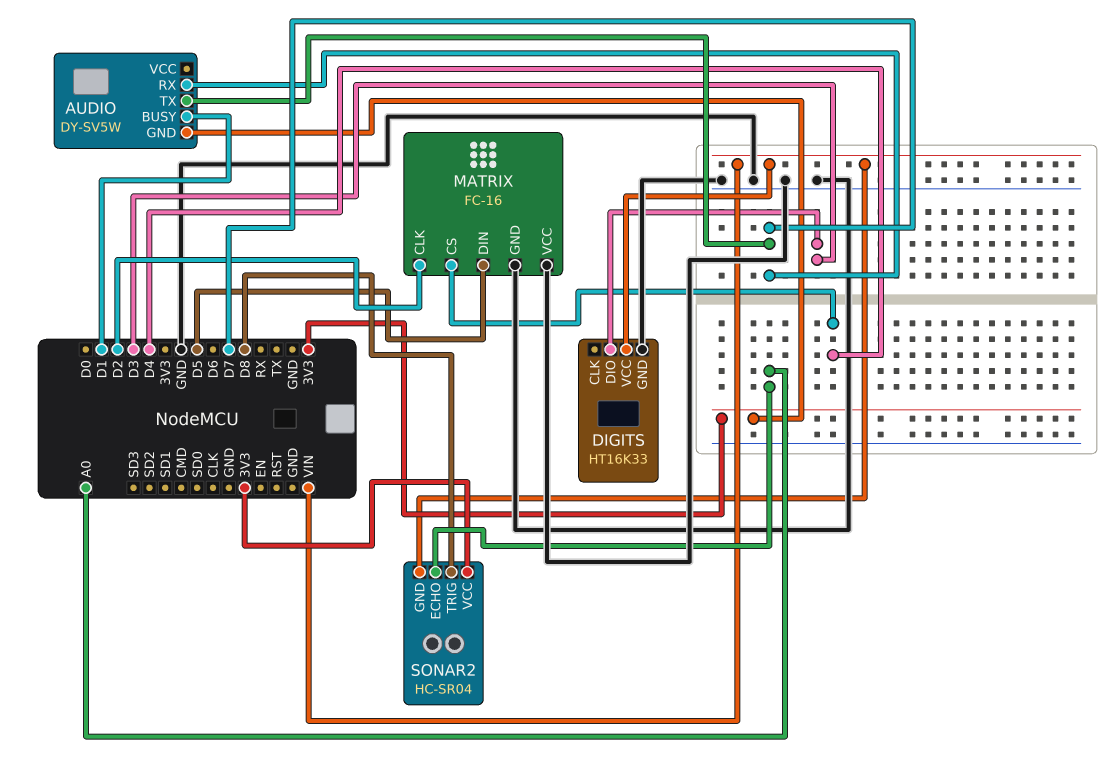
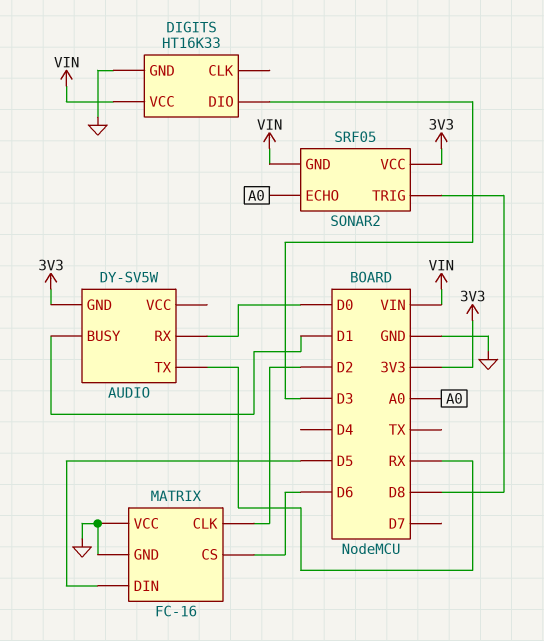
AUDIO pin RX: D7 -> D0
AUDIO pin TX: D7 -> RX
MATRIX pin CS: D4 -> D6
SONAR2: HC-SR04 -> SRF05

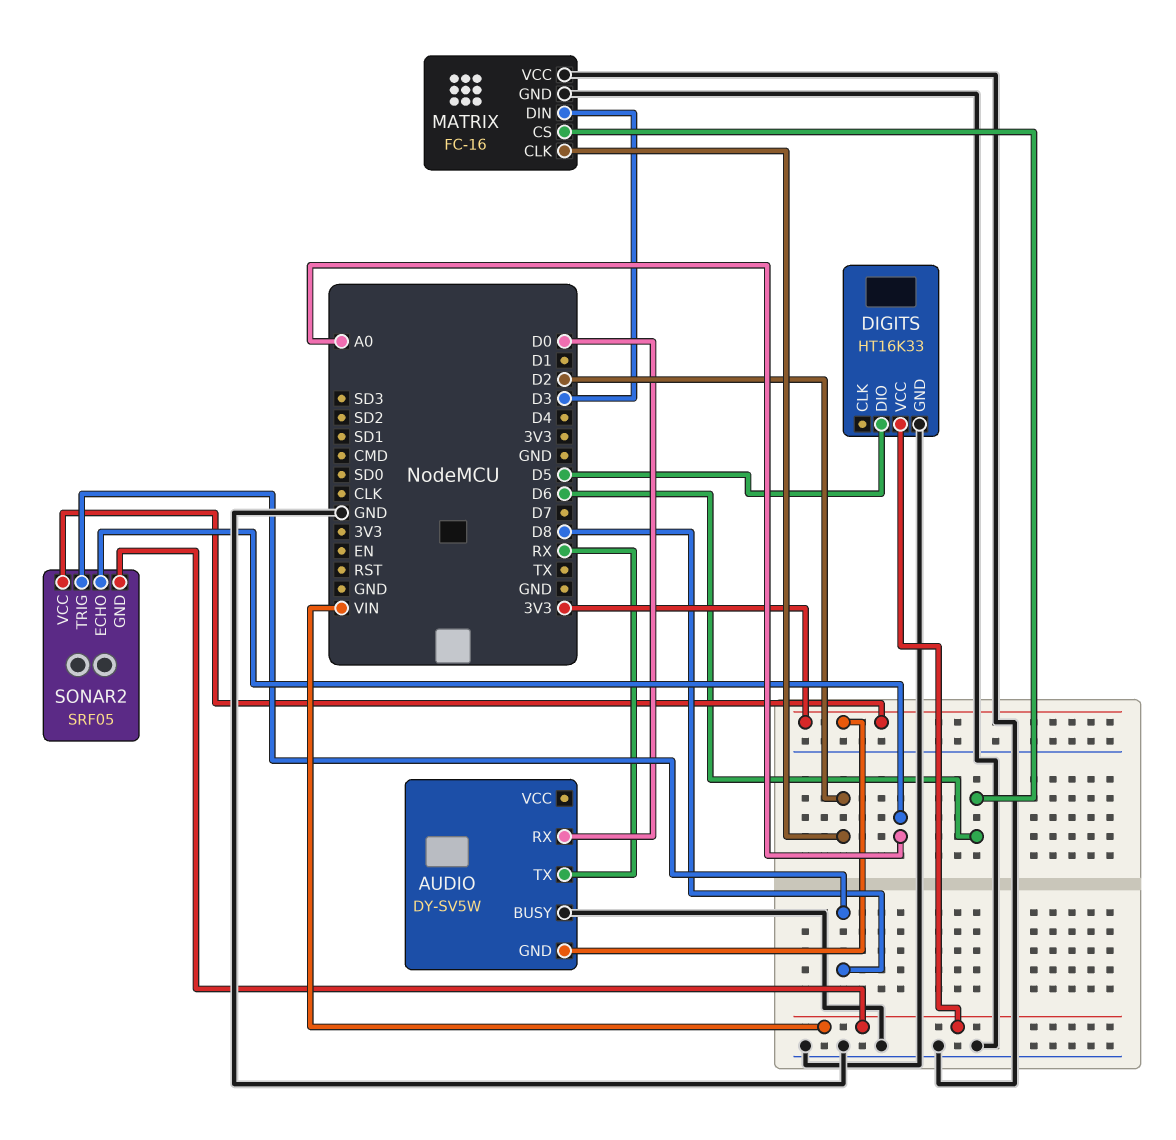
AUDIO pin BUSY: D1 -> GND
DIGITS pin DIO: D3 -> D5
MATRIX pin DIN: D5 -> D3

